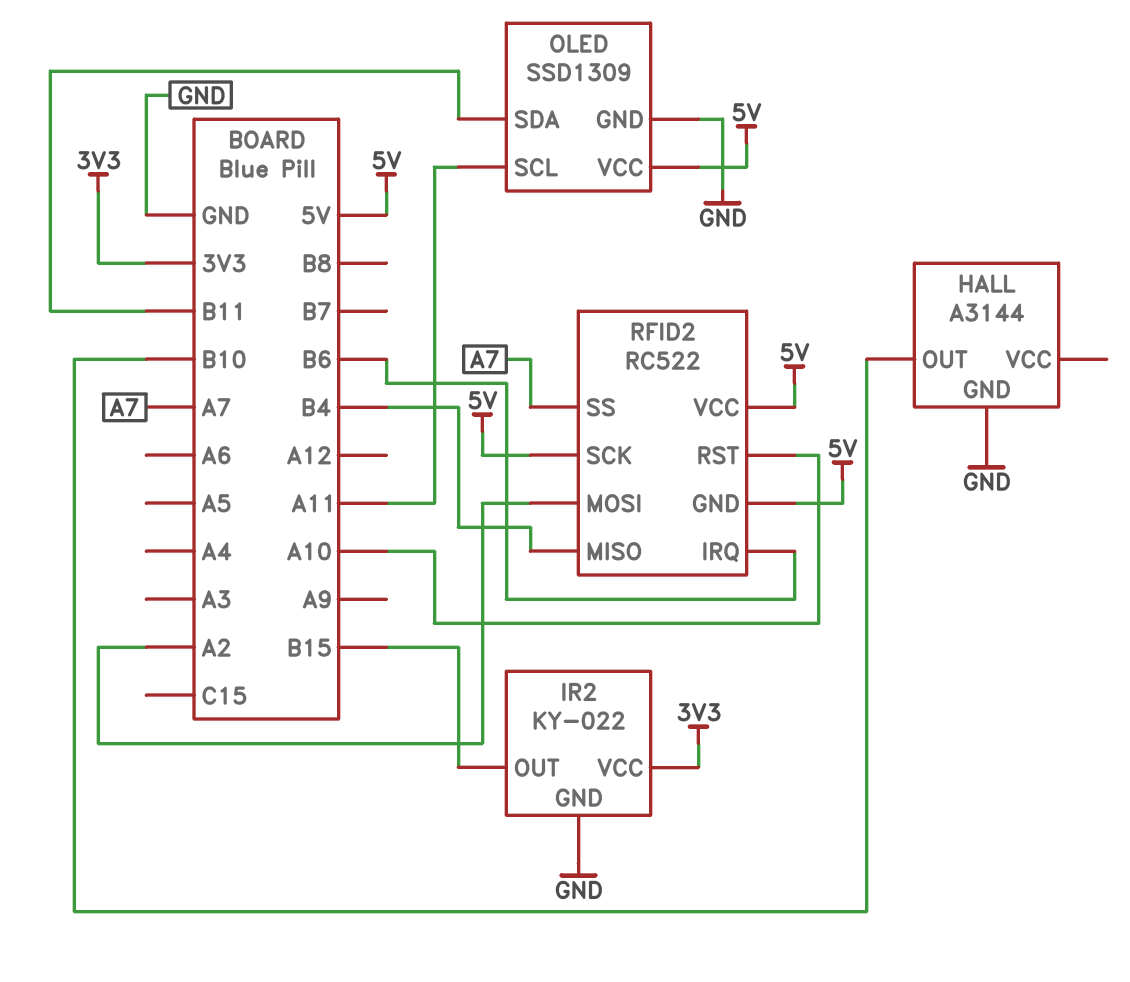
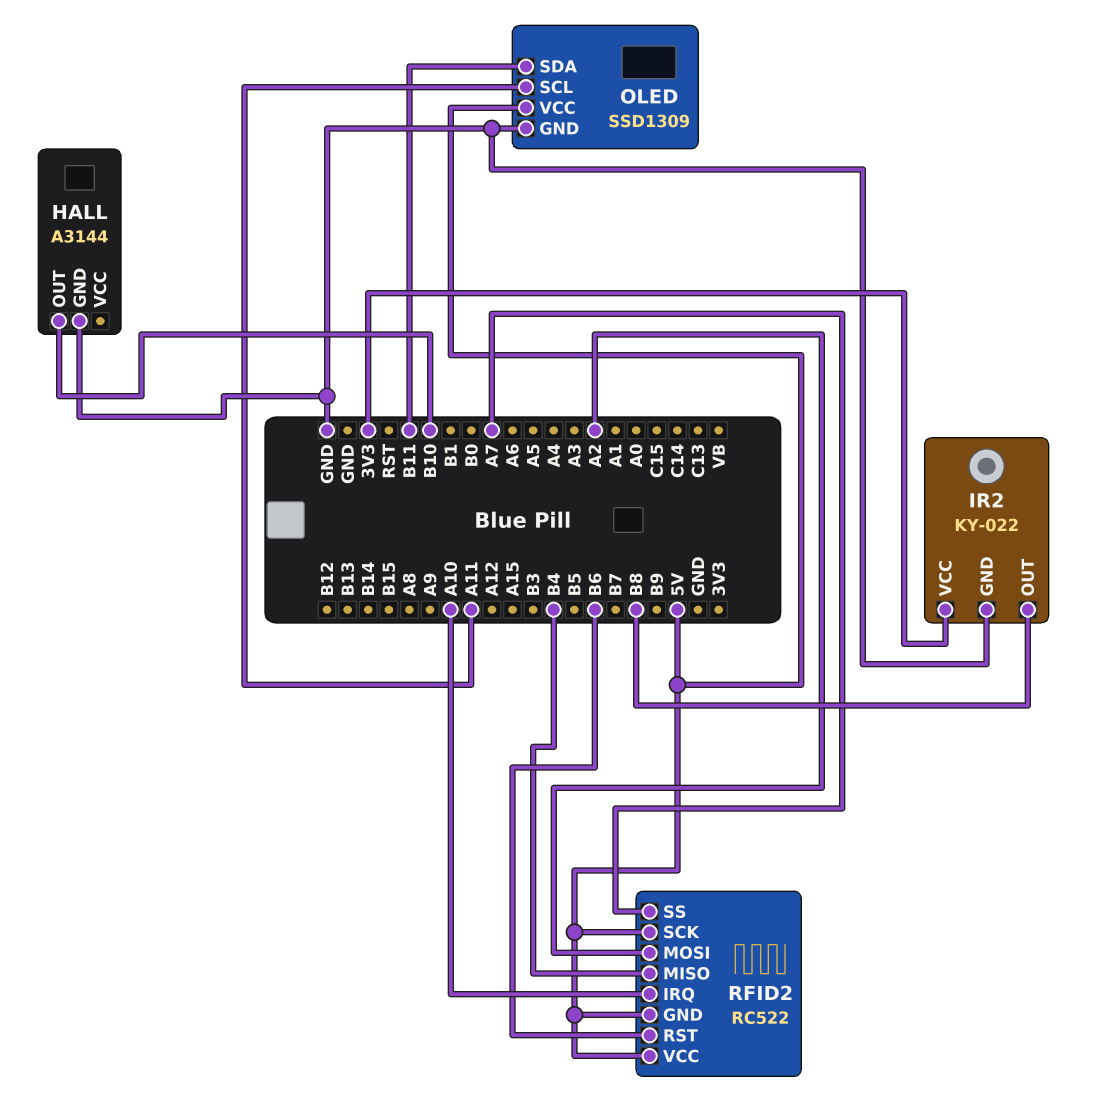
IR2 pin OUT: B15 -> B8
RFID2 pin IRQ: B6 -> A10
RFID2 pin RST: A10 -> B6

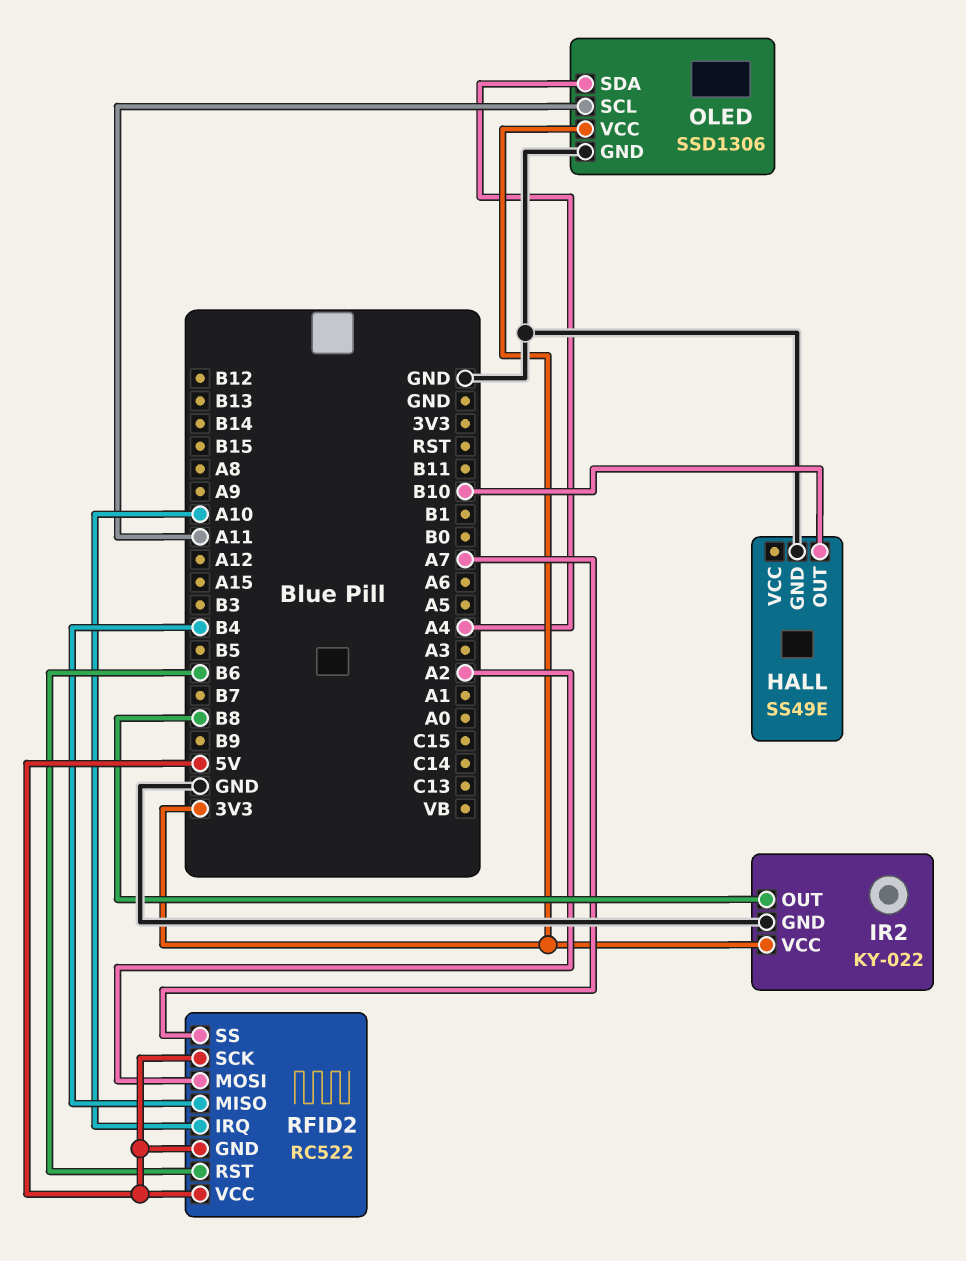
HALL: A3144 -> SS49E
OLED: SSD1309 -> SSD1306
OLED pin SDA: B11 -> A4
OLED pin VCC: 5V -> 3V3

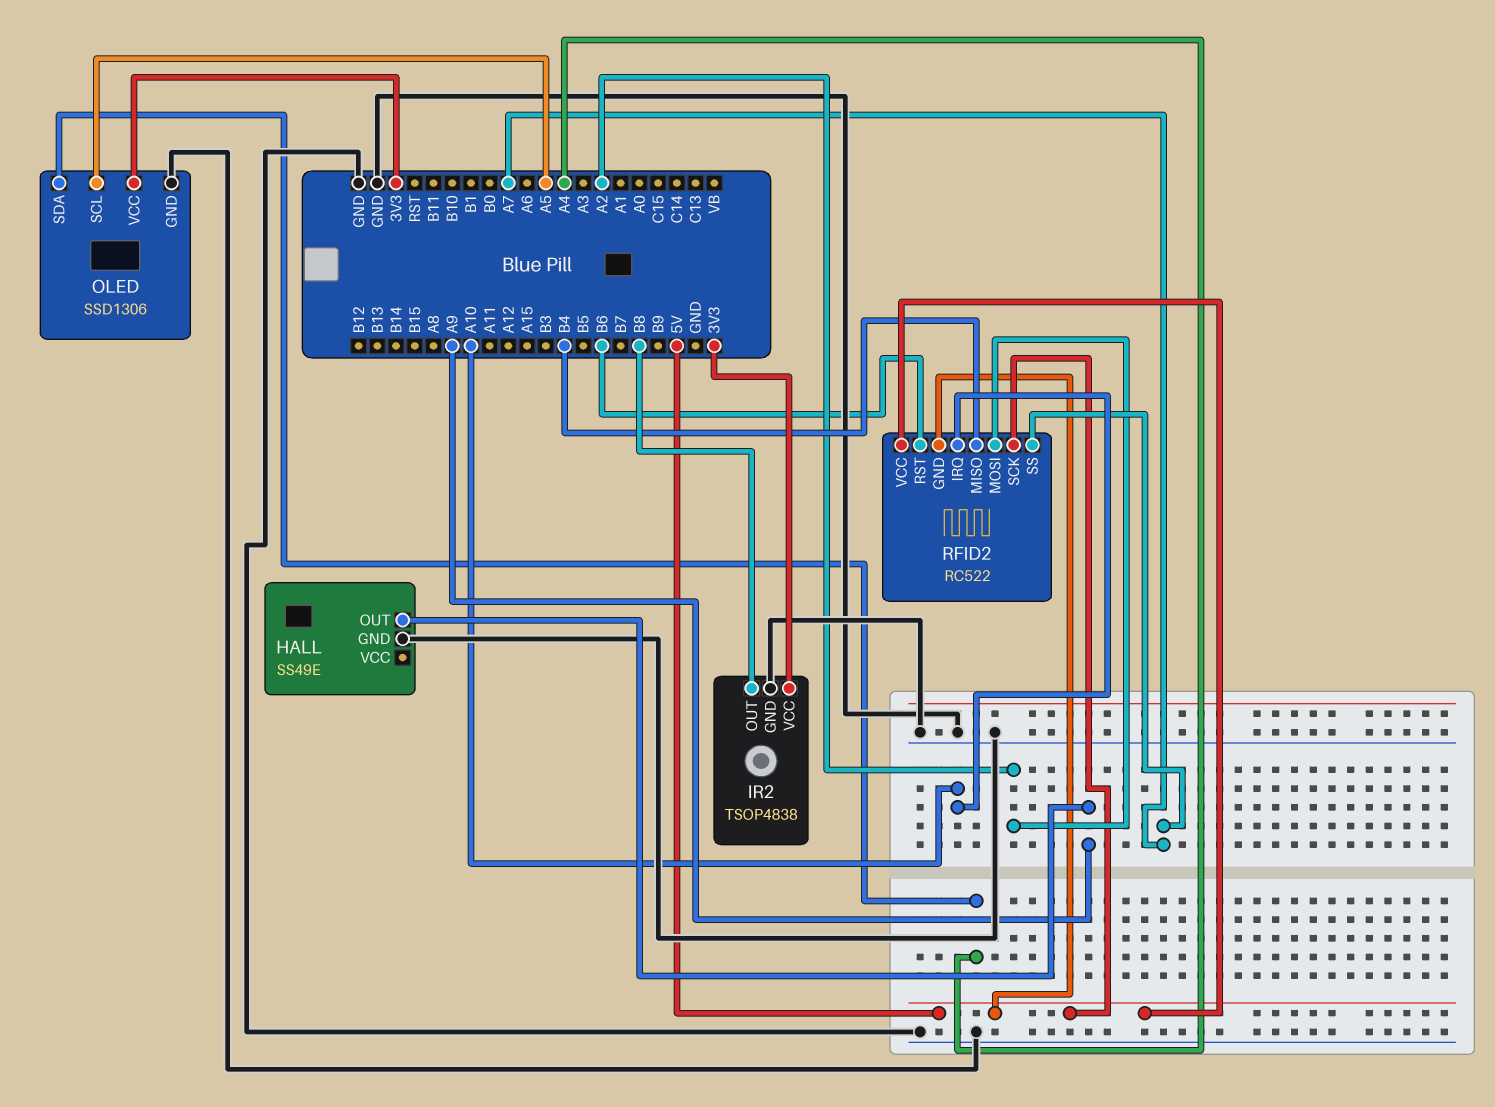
HALL pin OUT: B10 -> A9
IR2: KY-022 -> TSOP4838
OLED pin SCL: A11 -> A5

